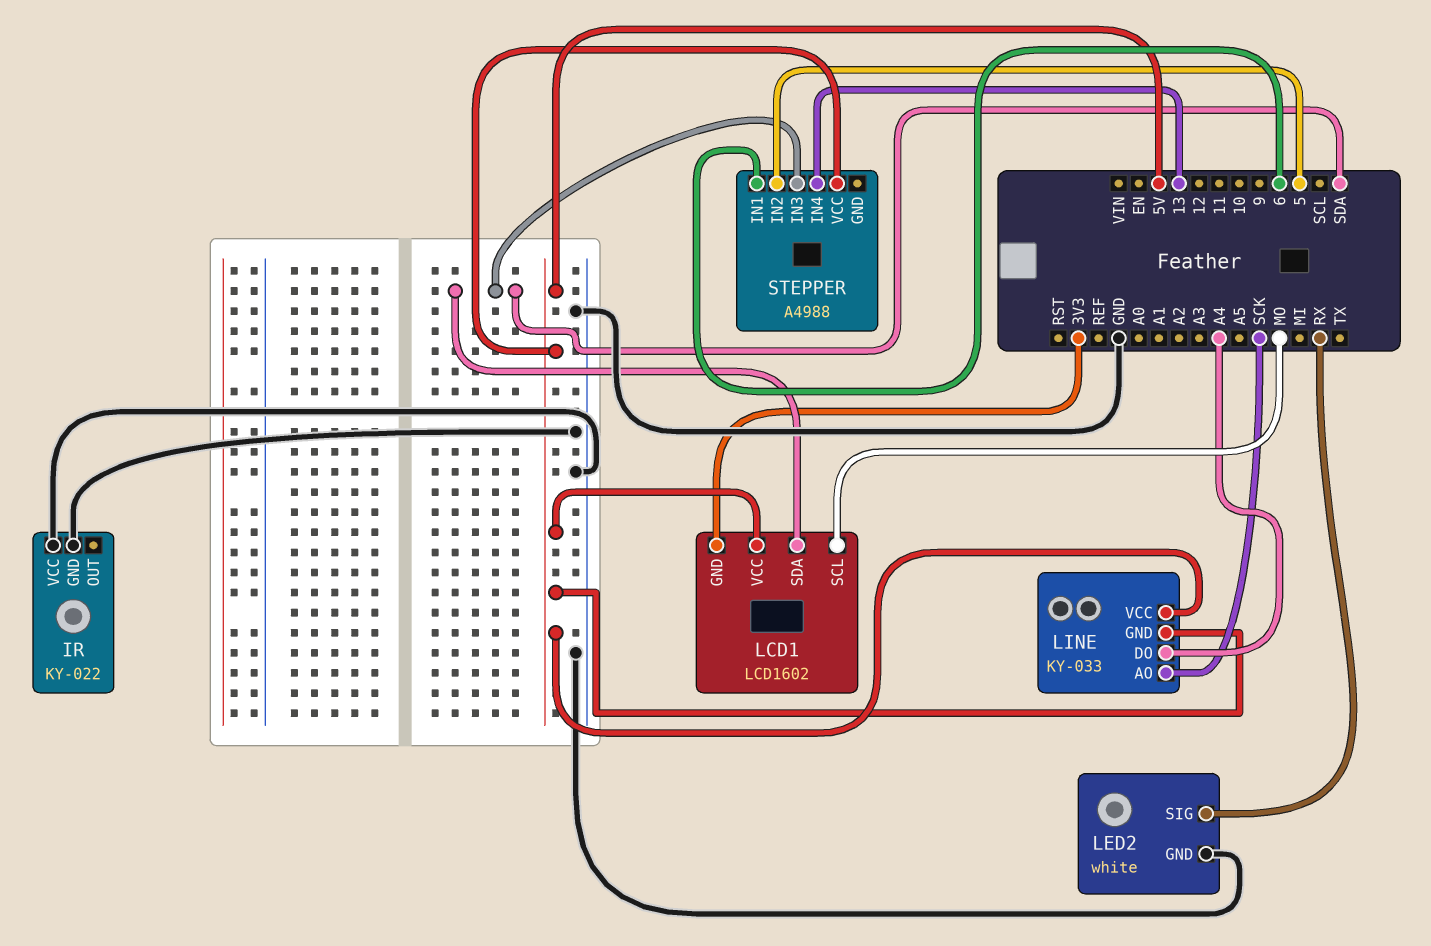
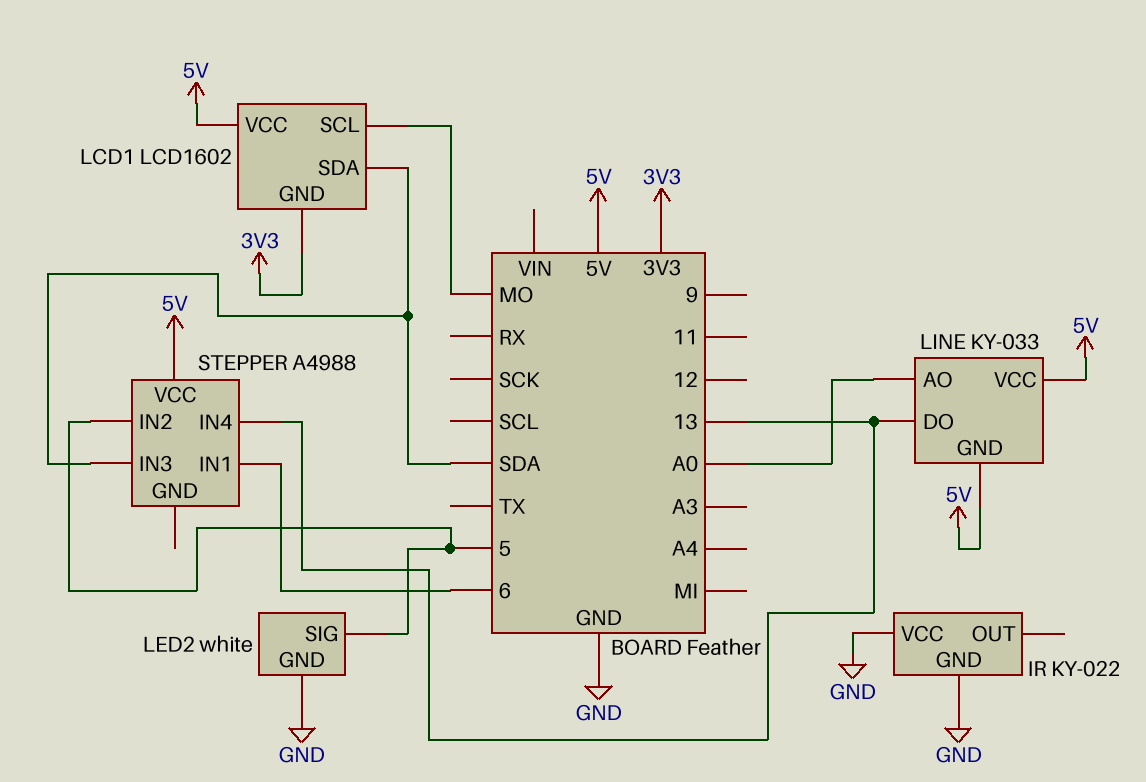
LED2 pin SIG: RX -> 5
LINE pin AO: SCK -> A0
LINE pin DO: A4 -> 13

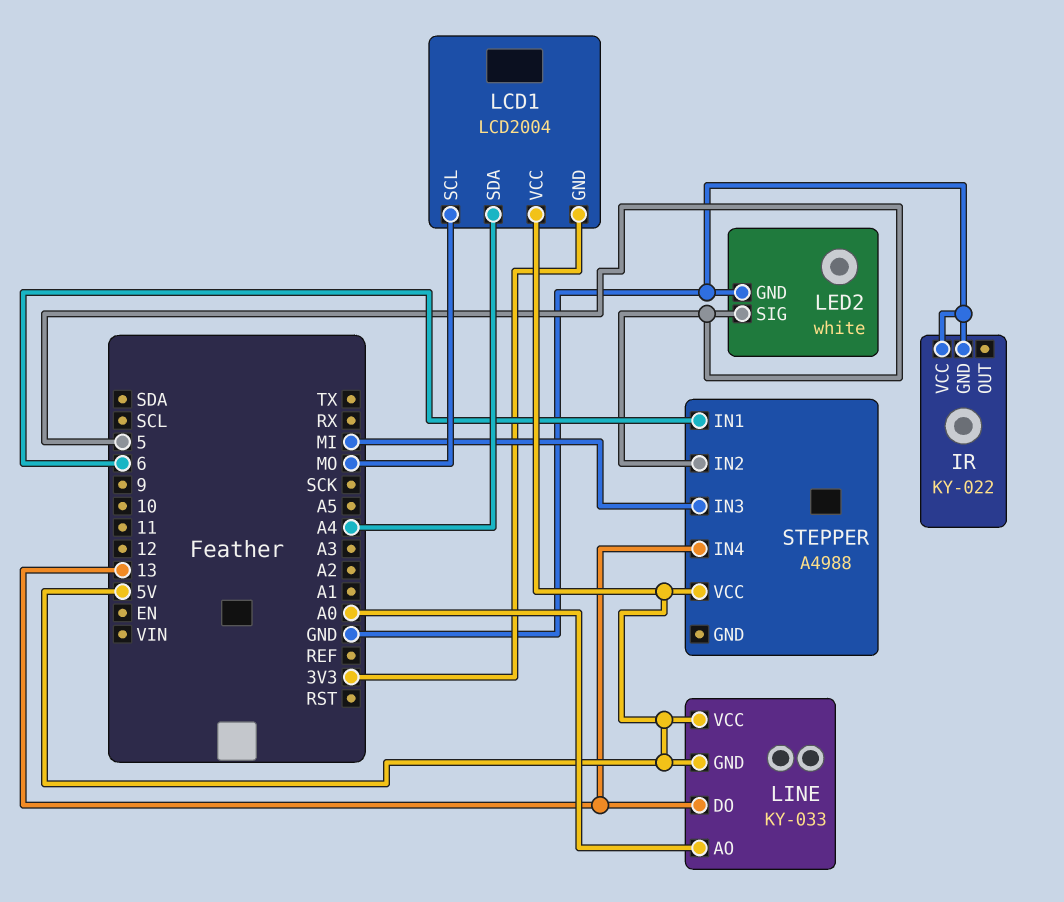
LCD1: LCD1602 -> LCD2004
LCD1 pin SDA: SDA -> A4
STEPPER pin IN3: SDA -> MI

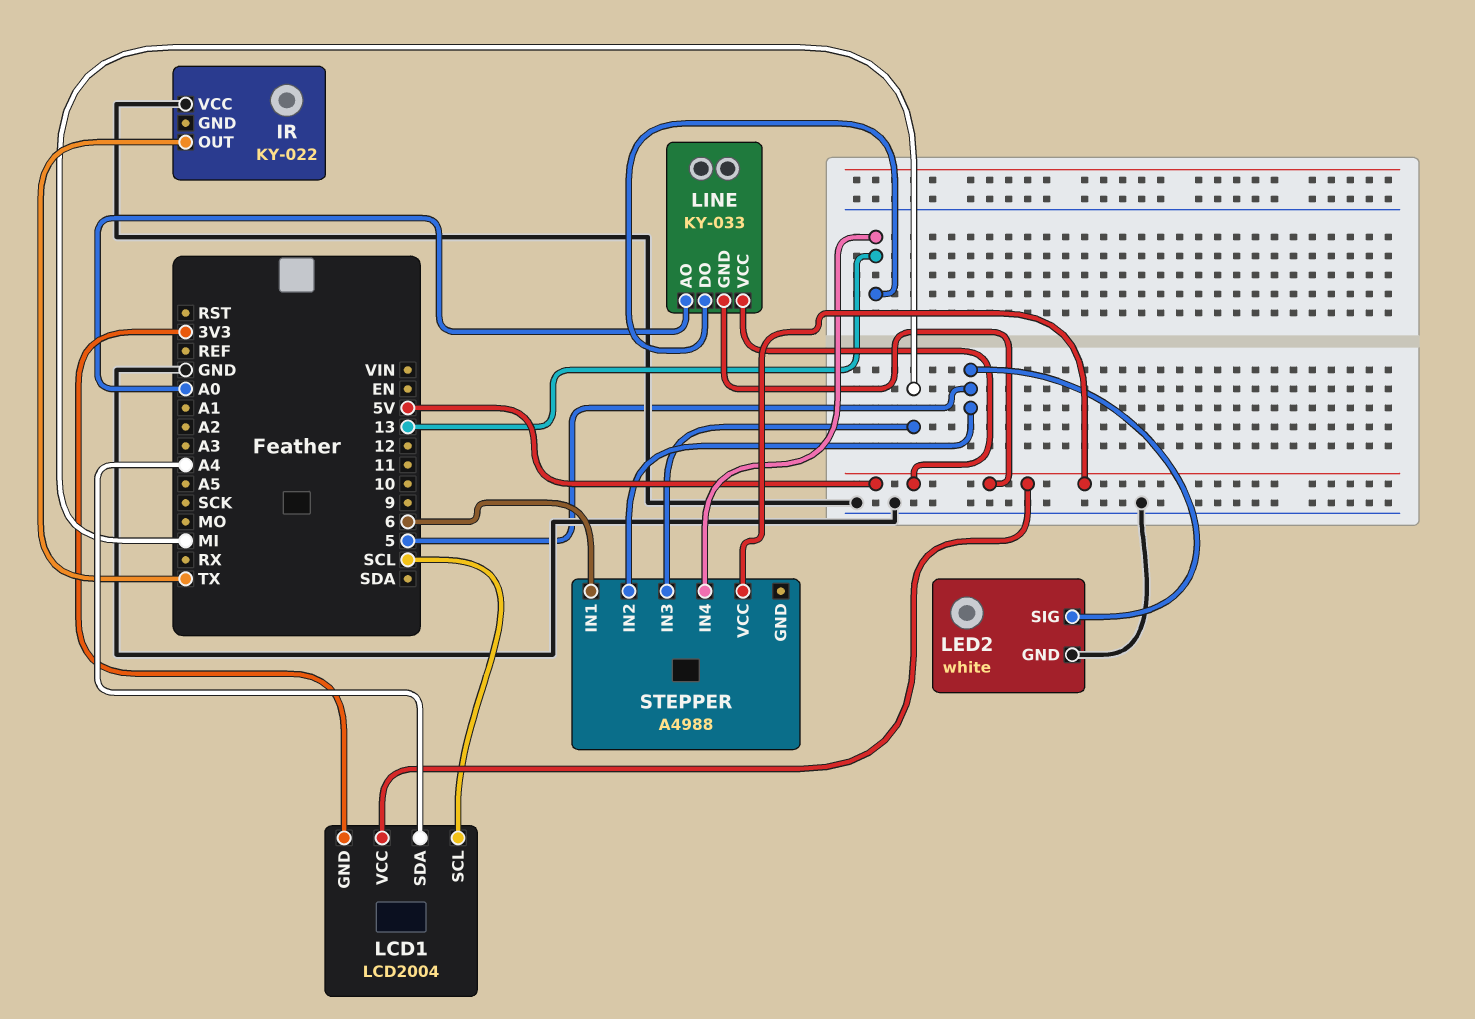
IR pin GND: GND -> none
IR pin OUT: none -> TX
LCD1 pin SCL: MO -> SCL

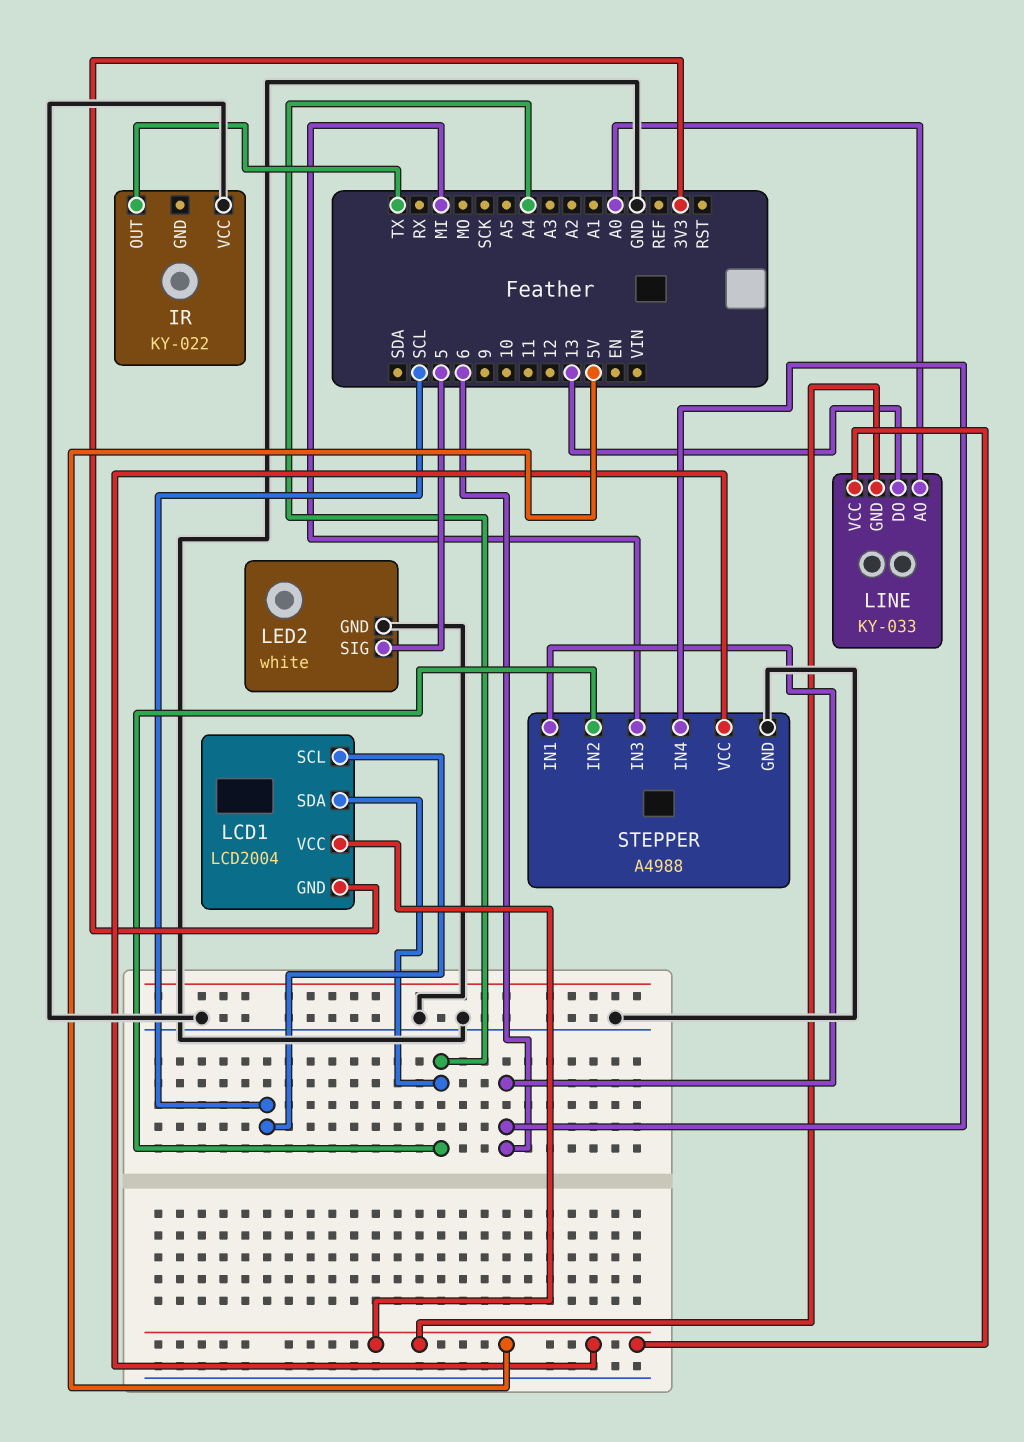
STEPPER pin GND: none -> GND
STEPPER pin IN2: 5 -> A4
STEPPER pin IN4: 13 -> 6

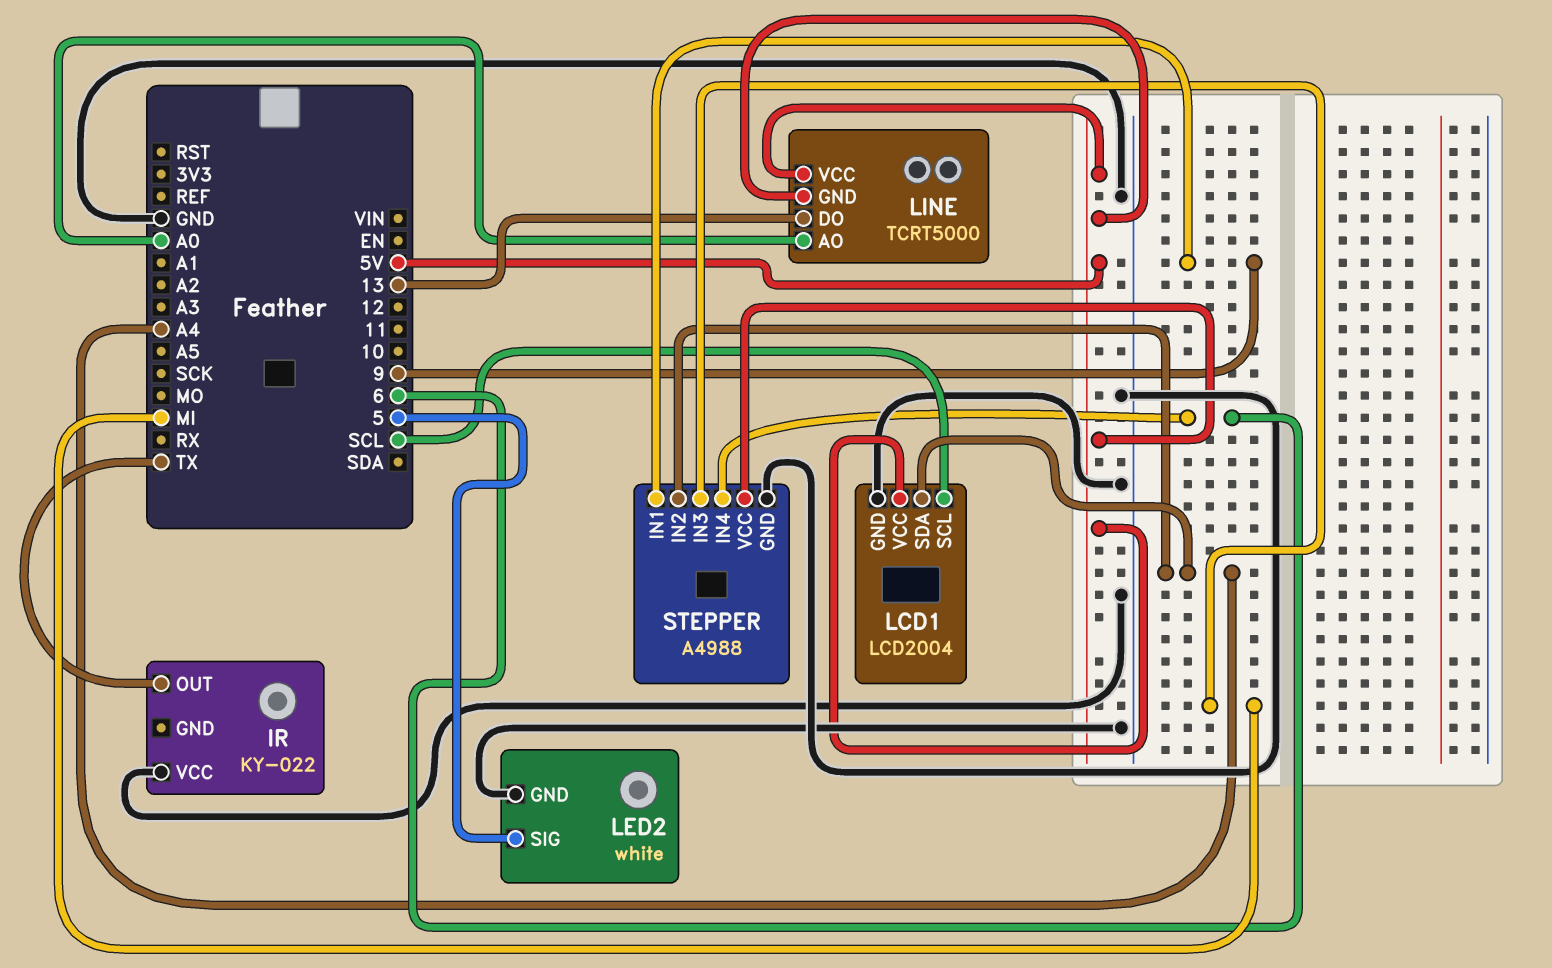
LCD1 pin GND: 3V3 -> GND
LINE: KY-033 -> TCRT5000
STEPPER pin IN1: 6 -> 9

